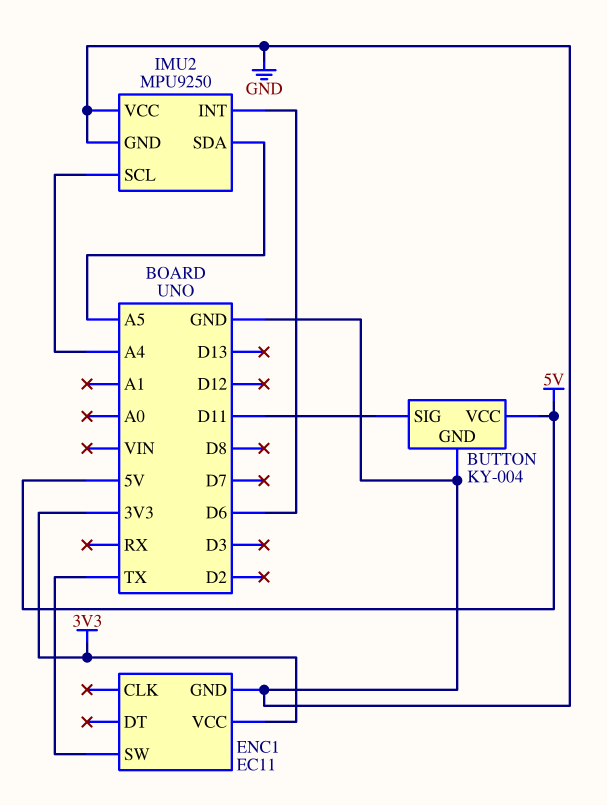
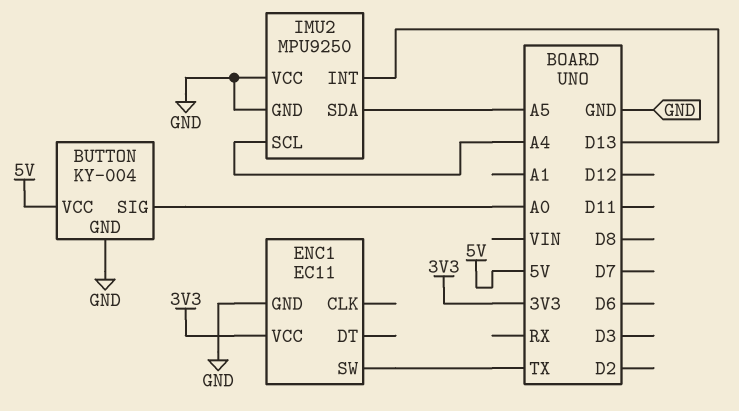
BUTTON pin SIG: D11 -> A0
IMU2 pin INT: D6 -> D13

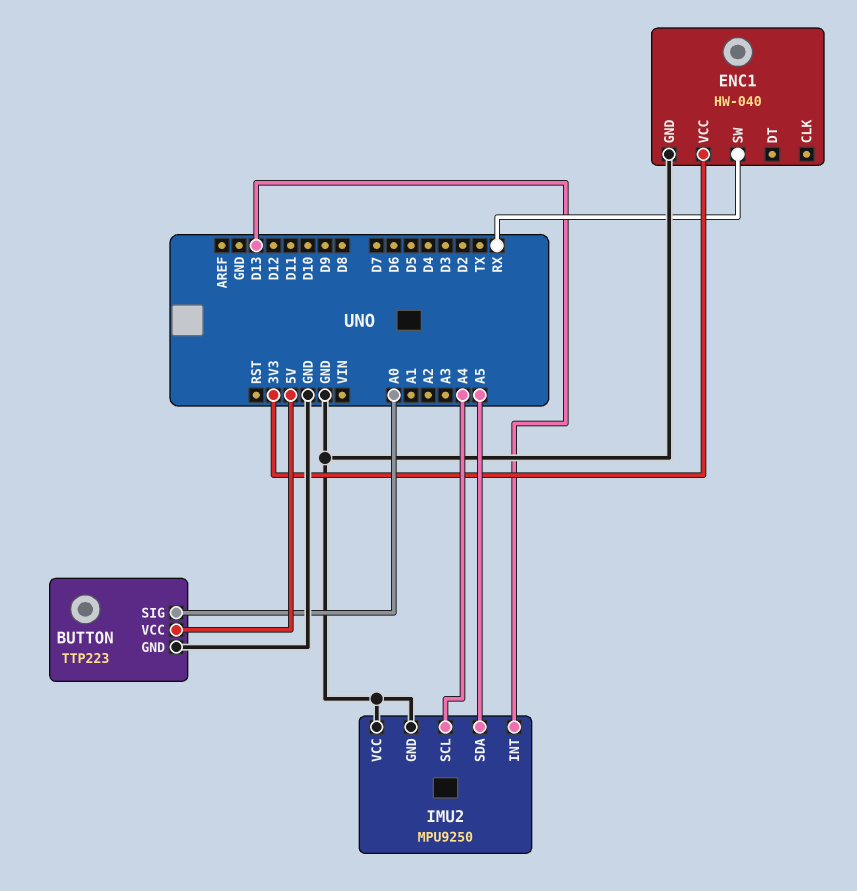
BUTTON: KY-004 -> TTP223
ENC1: EC11 -> HW-040
ENC1 pin SW: TX -> RX

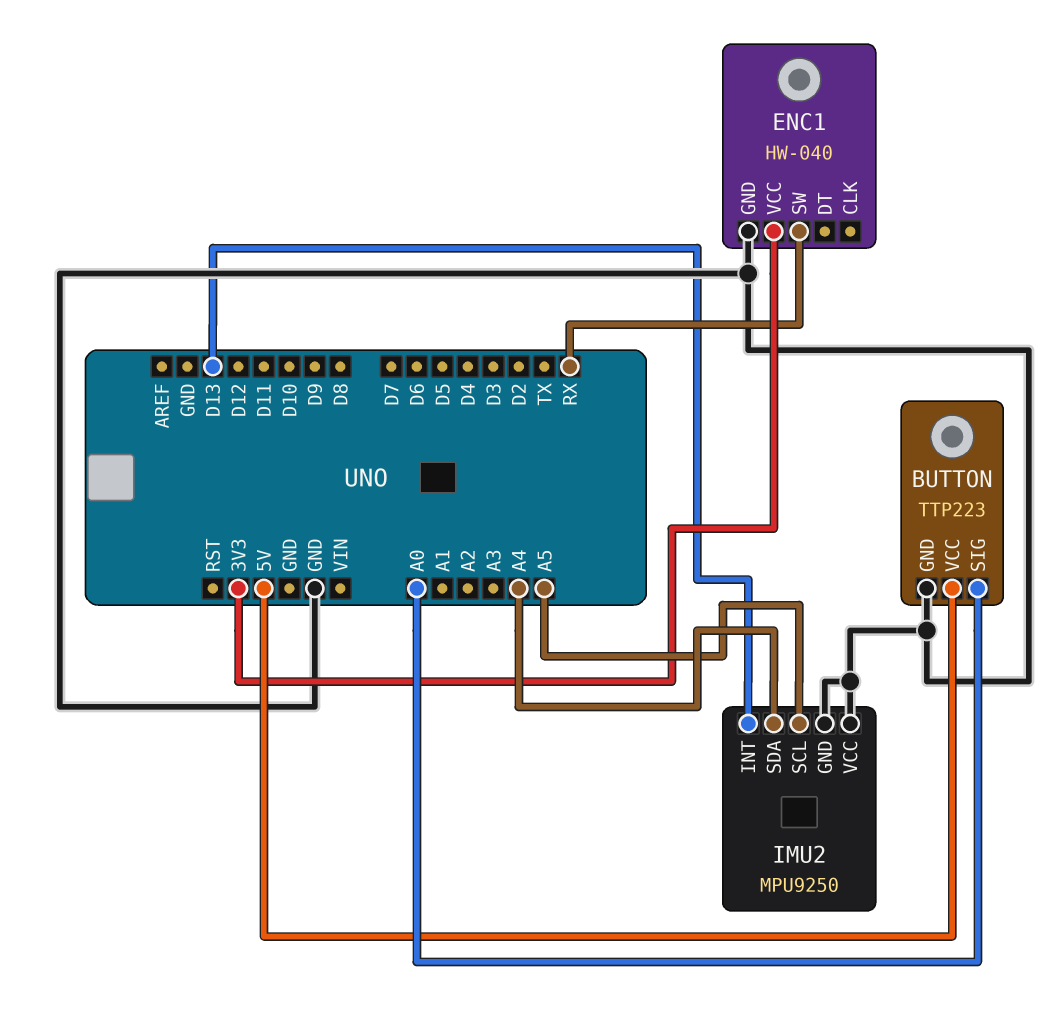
IMU2 pin SCL: A4 -> A5
IMU2 pin SDA: A5 -> A4

